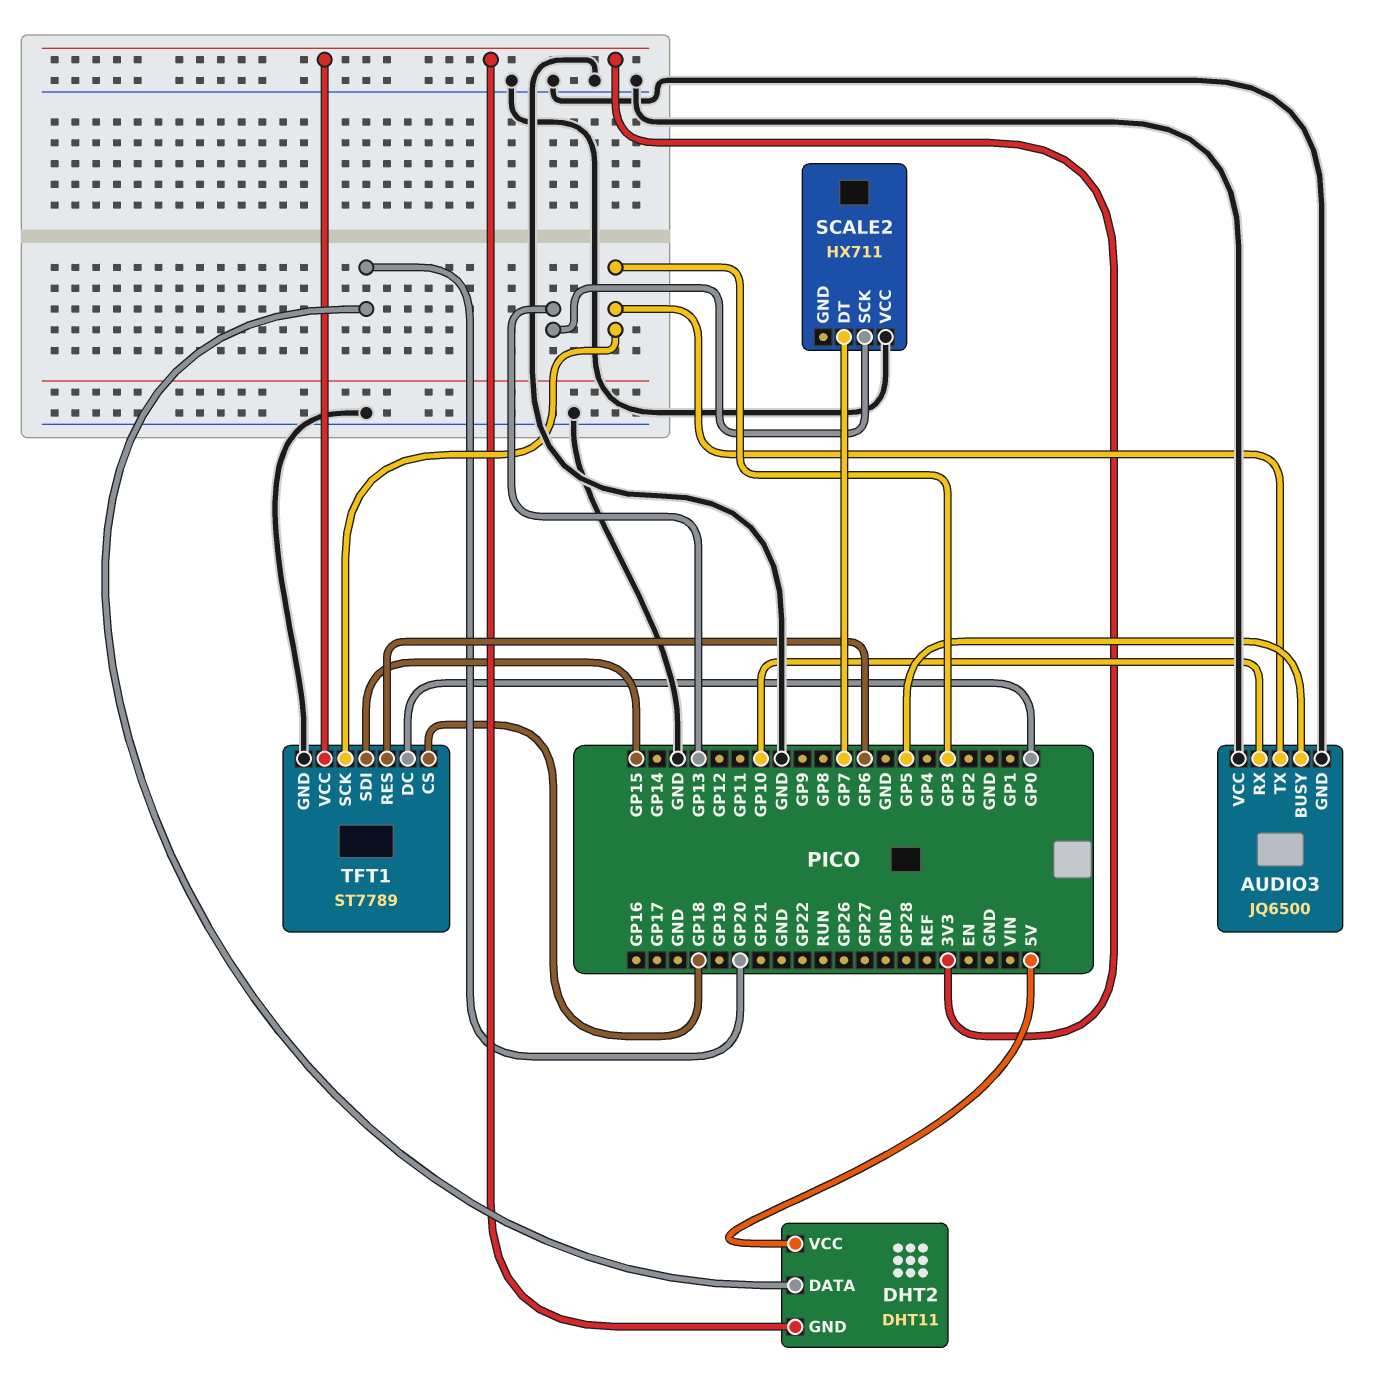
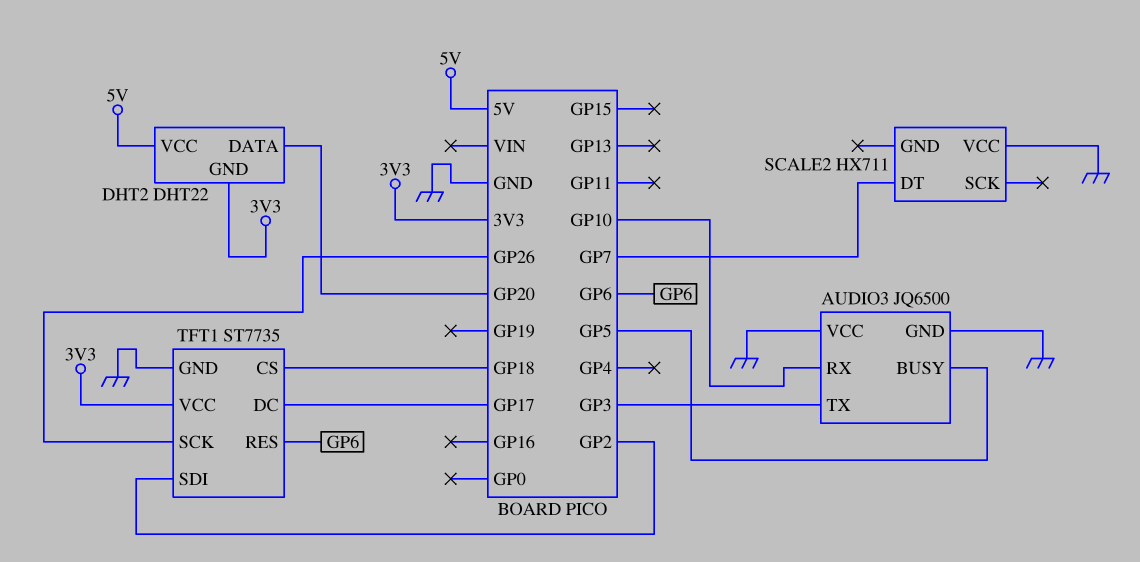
DHT2: DHT11 -> DHT22
SCALE2 pin SCK: GP13 -> none
TFT1: ST7789 -> ST7735
TFT1 pin DC: GP0 -> GP17
TFT1 pin SCK: GP3 -> GP26
TFT1 pin SDI: GP15 -> GP2

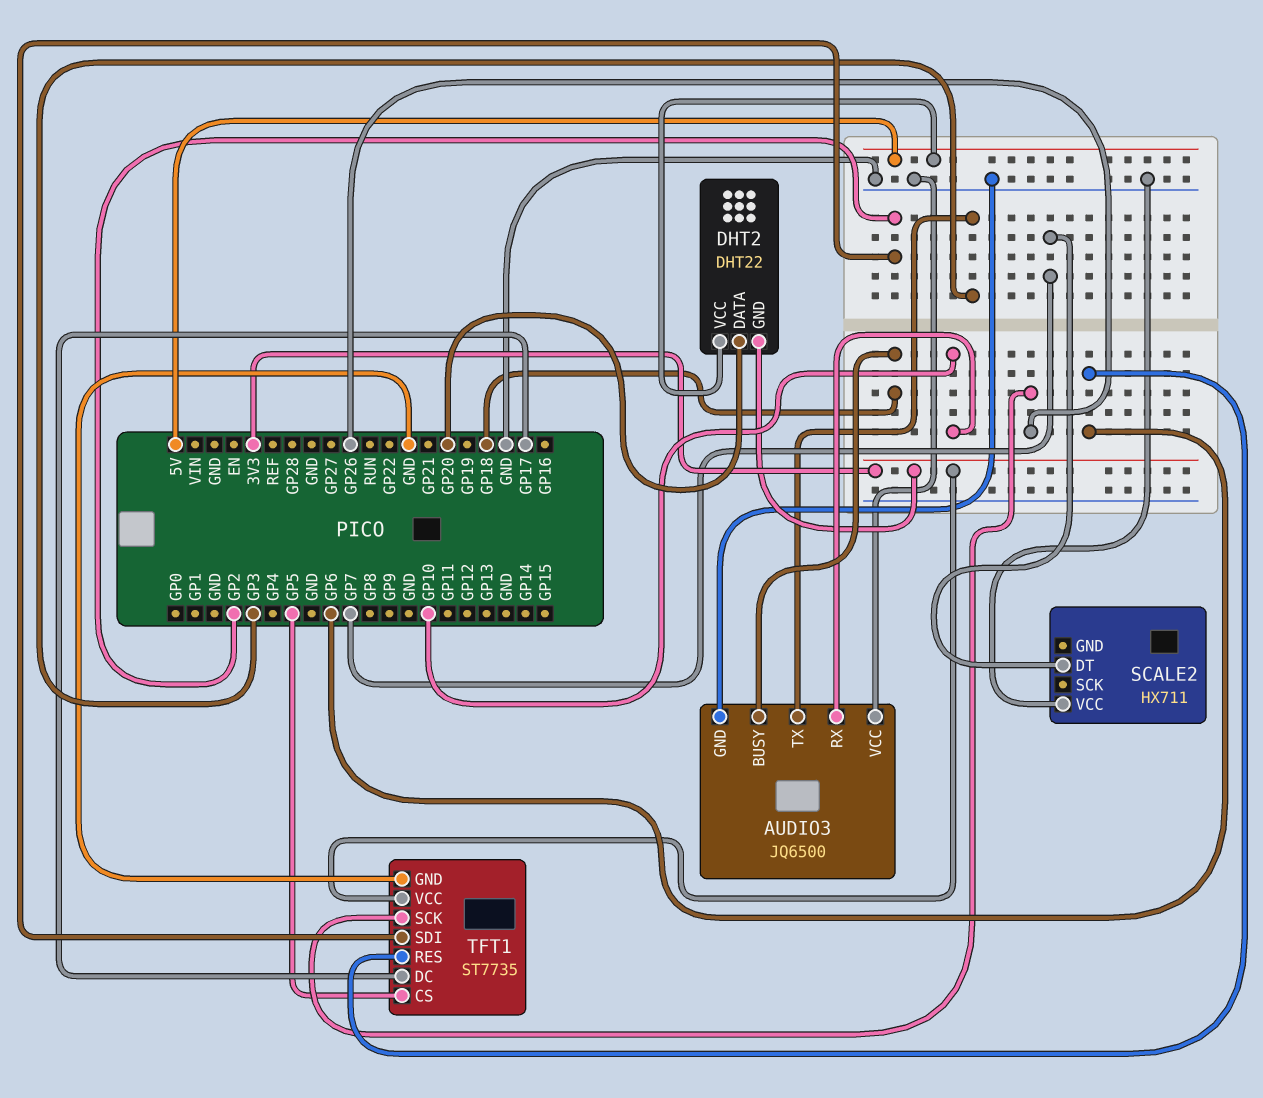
AUDIO3 pin BUSY: GP5 -> GP18
TFT1 pin CS: GP18 -> GP5

